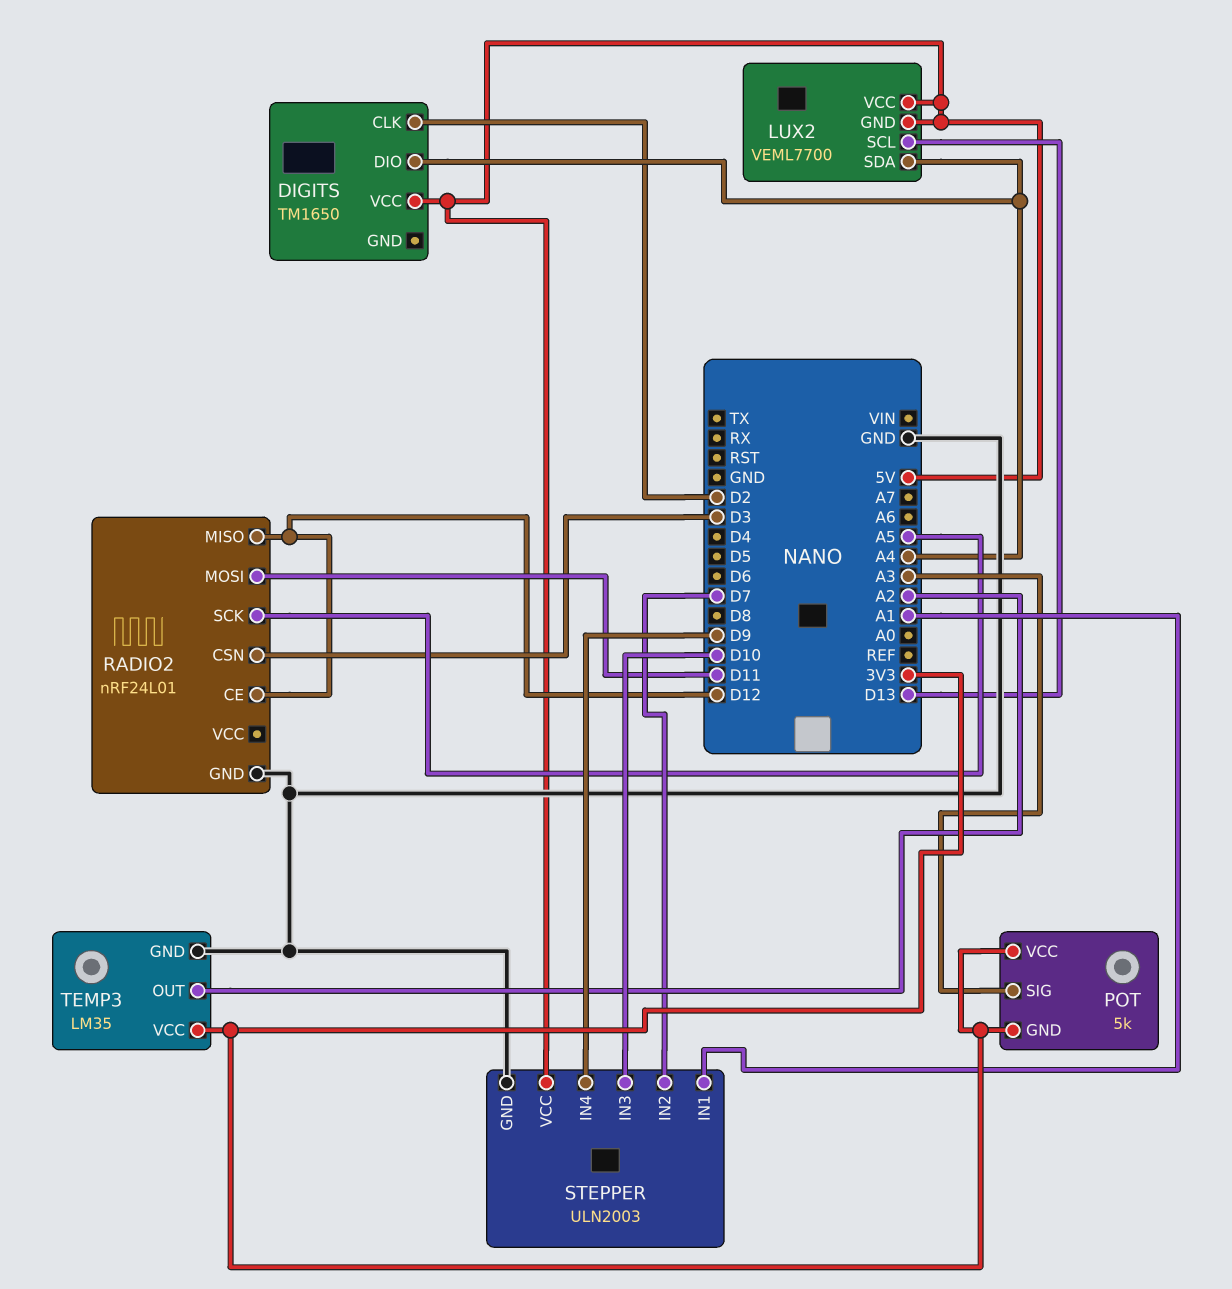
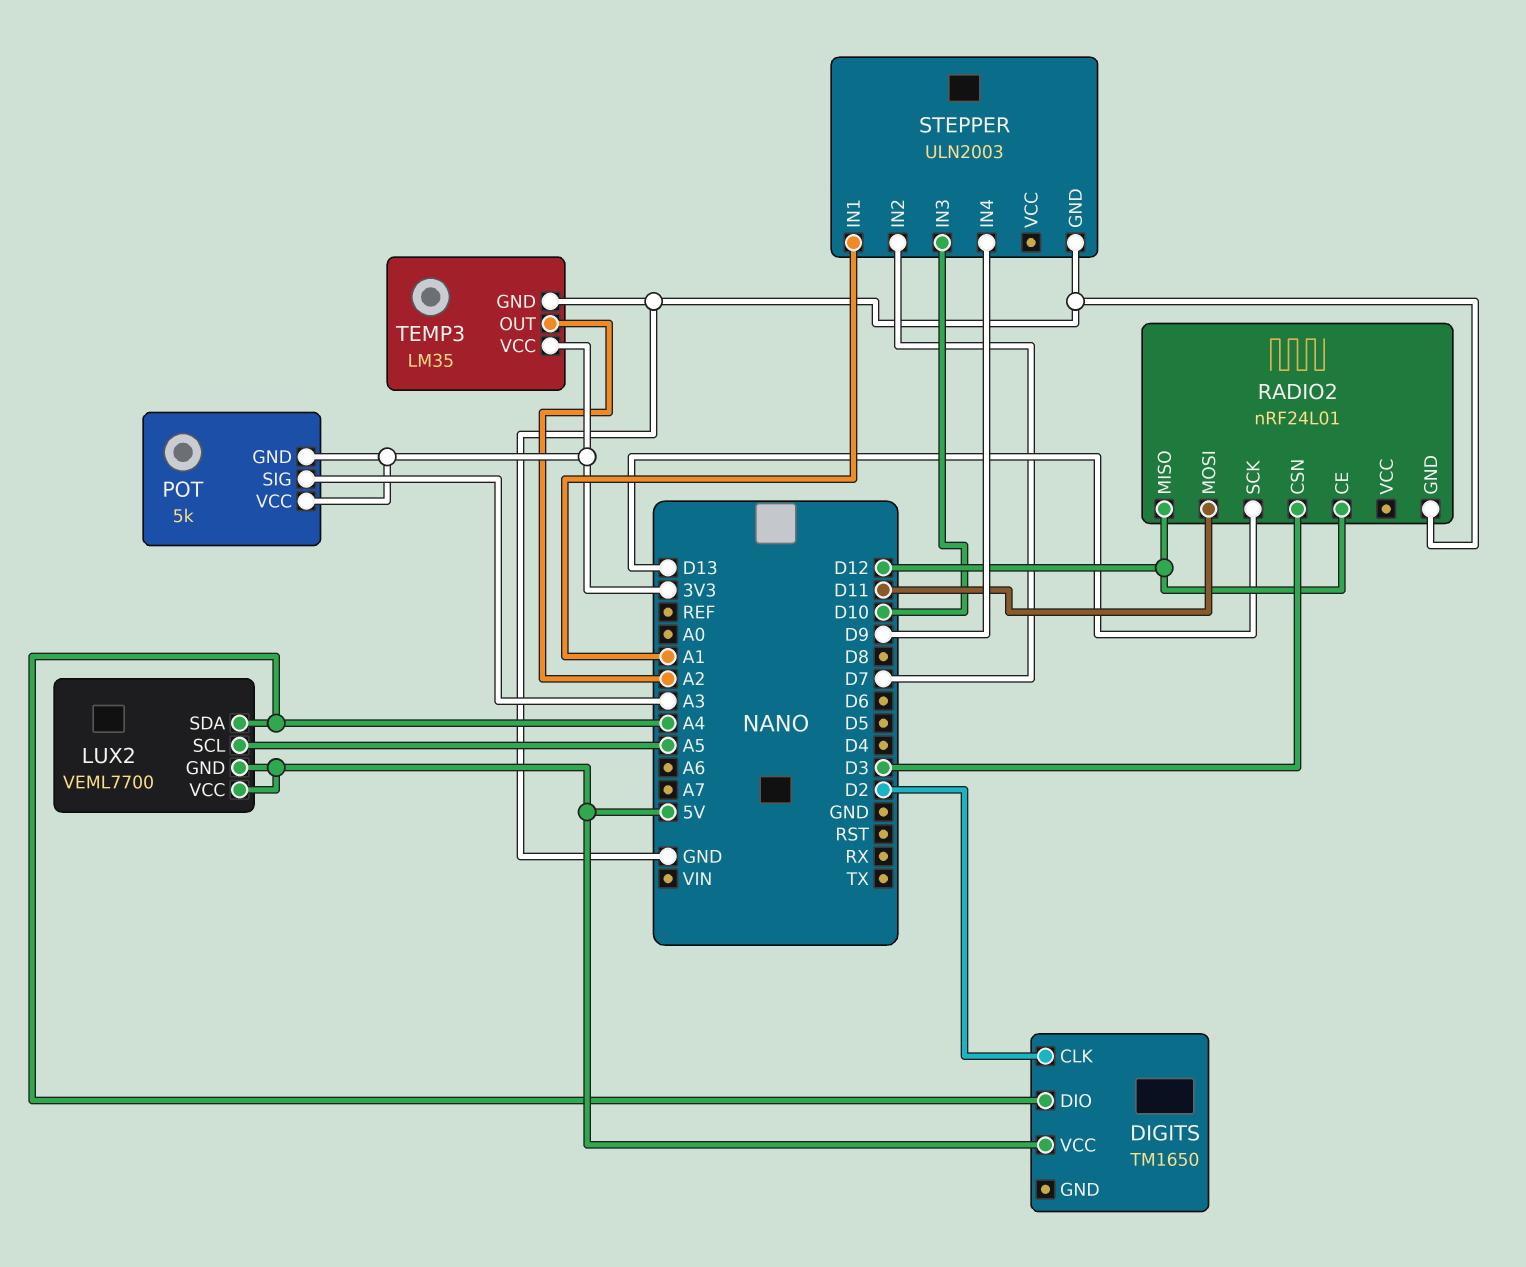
LUX2 pin SCL: D13 -> A5
RADIO2 pin SCK: A5 -> D13
STEPPER pin VCC: 5V -> none

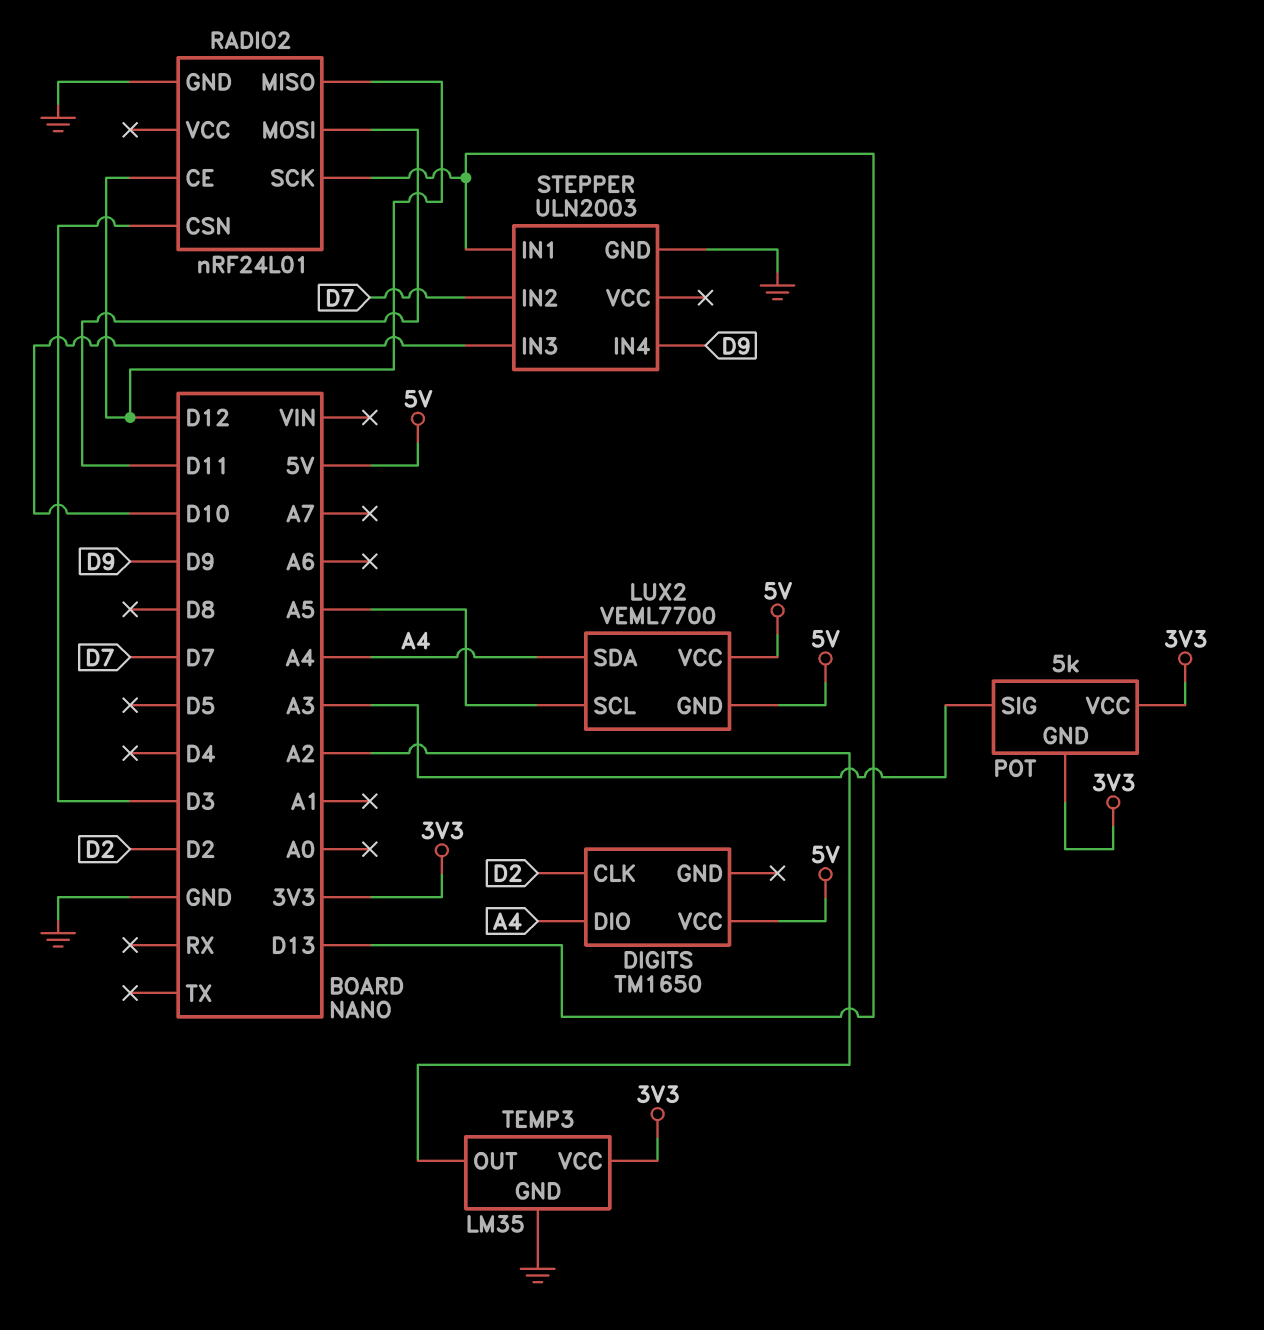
STEPPER pin IN1: A1 -> D13

